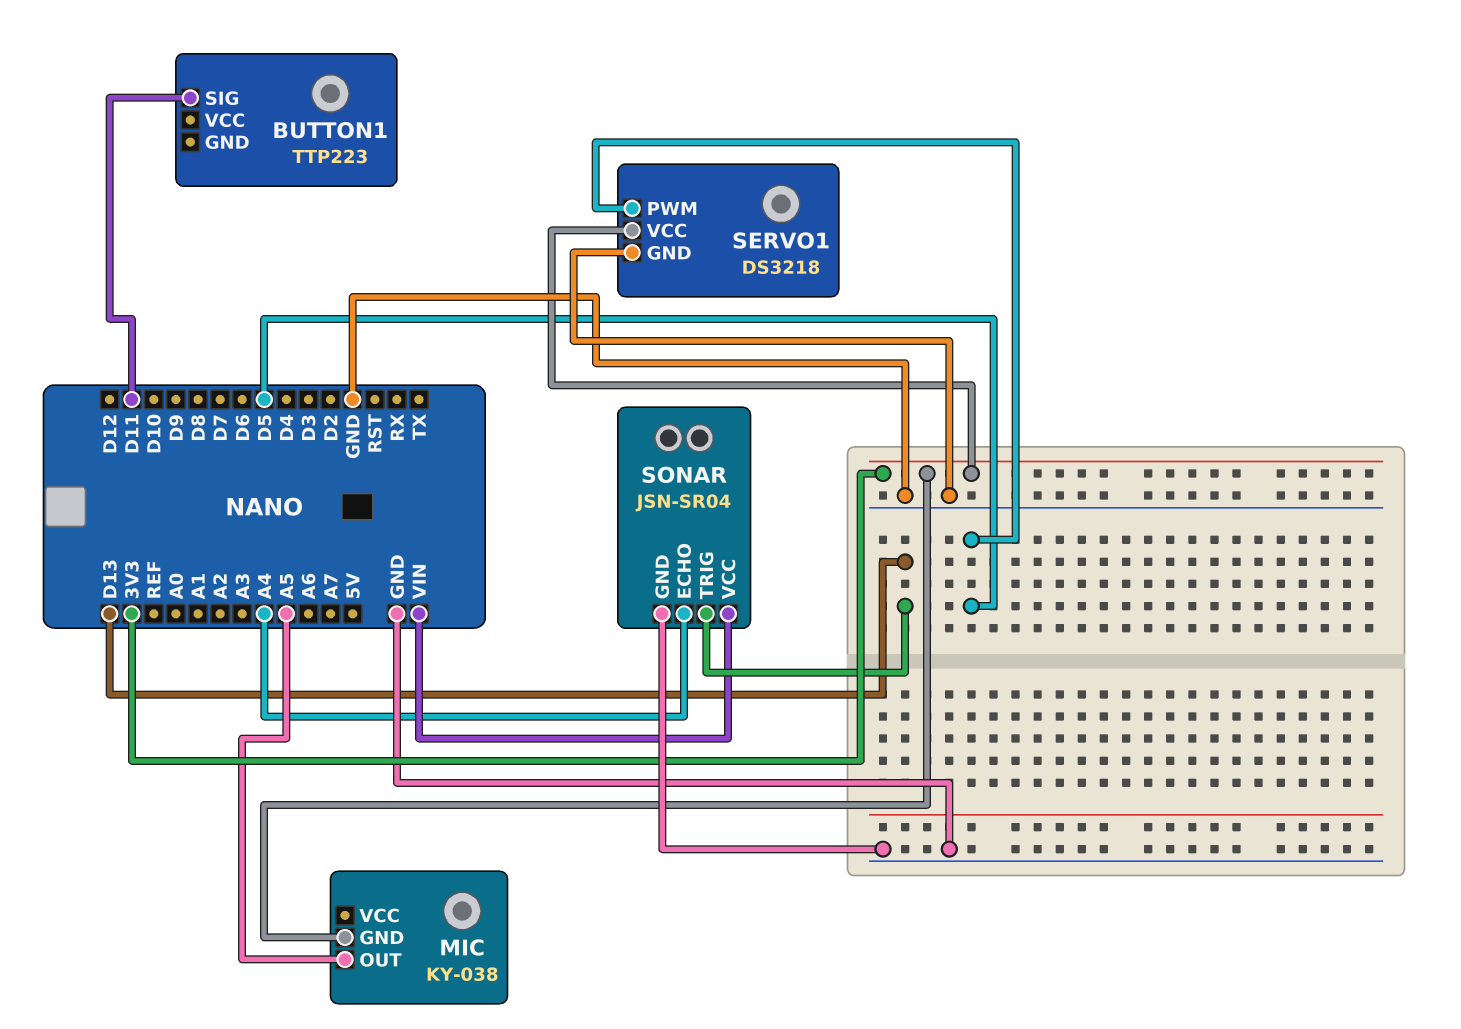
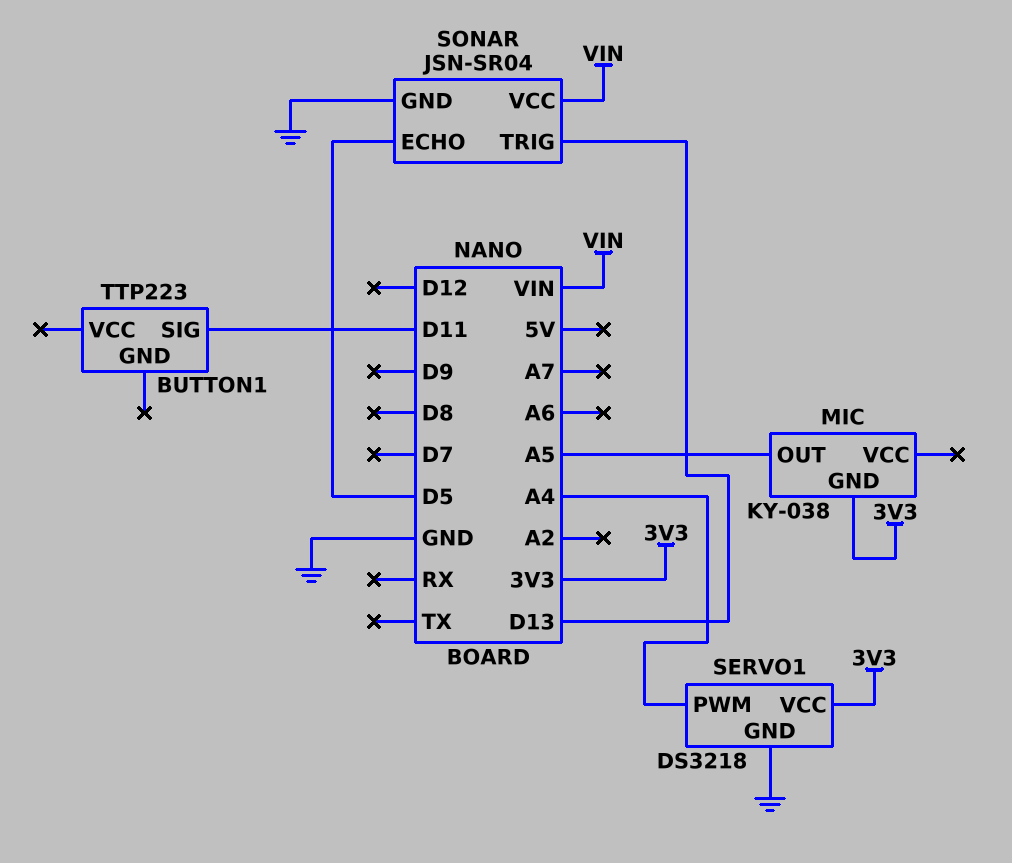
SERVO1 pin PWM: D5 -> A4
SONAR pin ECHO: A4 -> D5

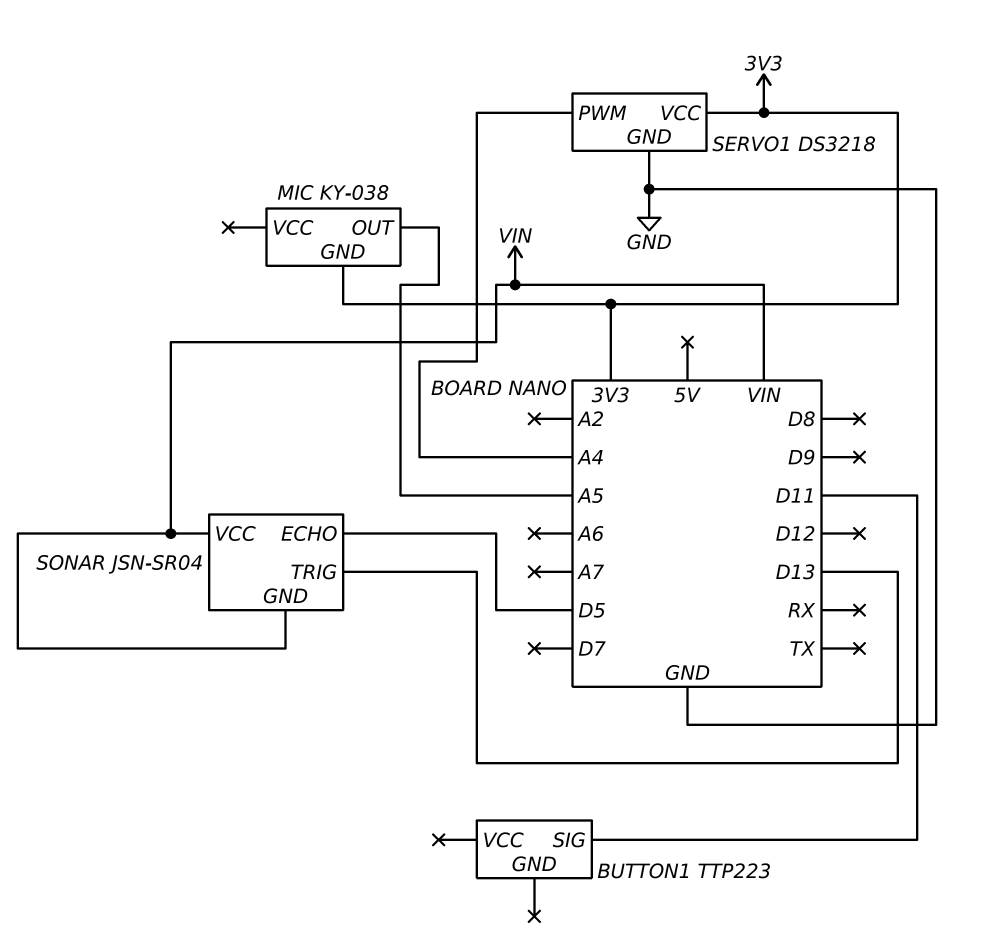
SONAR pin GND: GND -> VIN

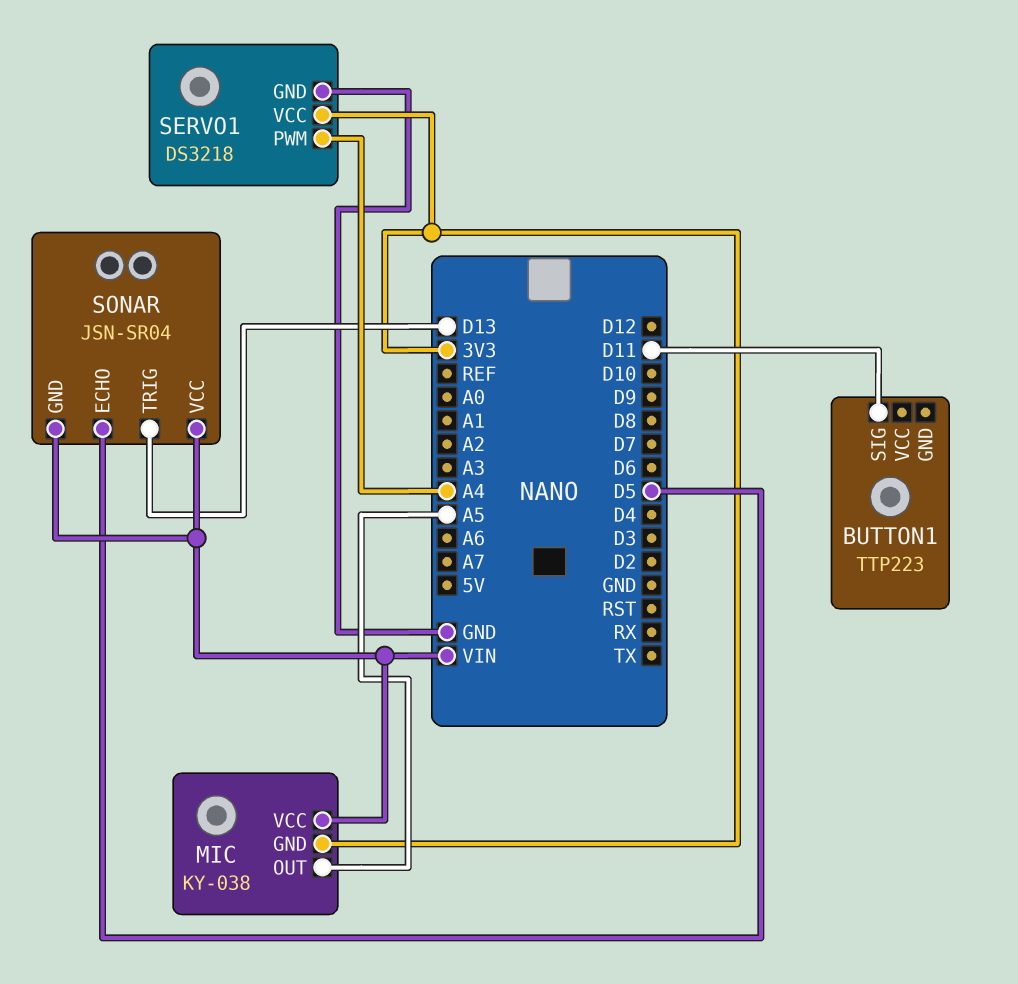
MIC pin VCC: none -> VIN

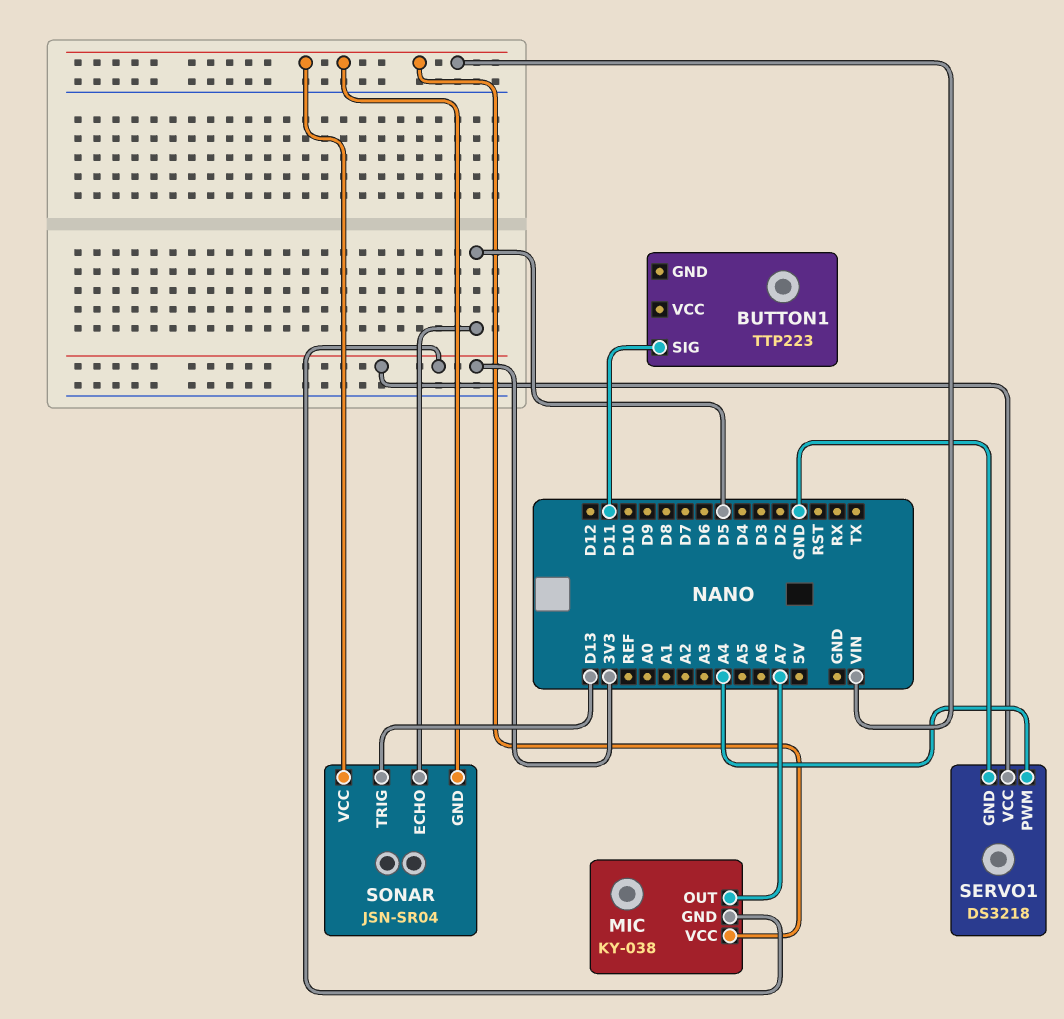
MIC pin OUT: A5 -> A7

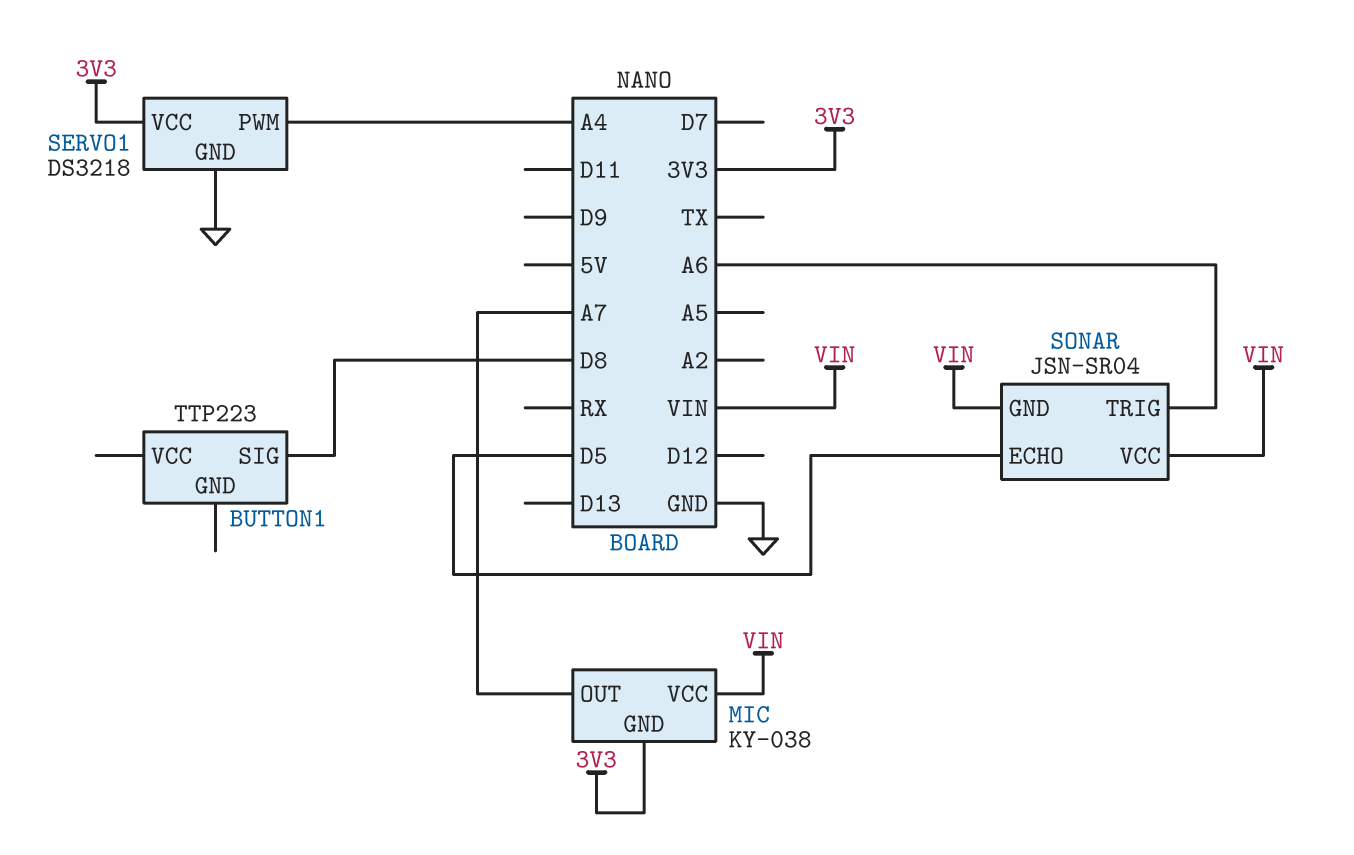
BUTTON1 pin SIG: D11 -> D8
SONAR pin TRIG: D13 -> A6

